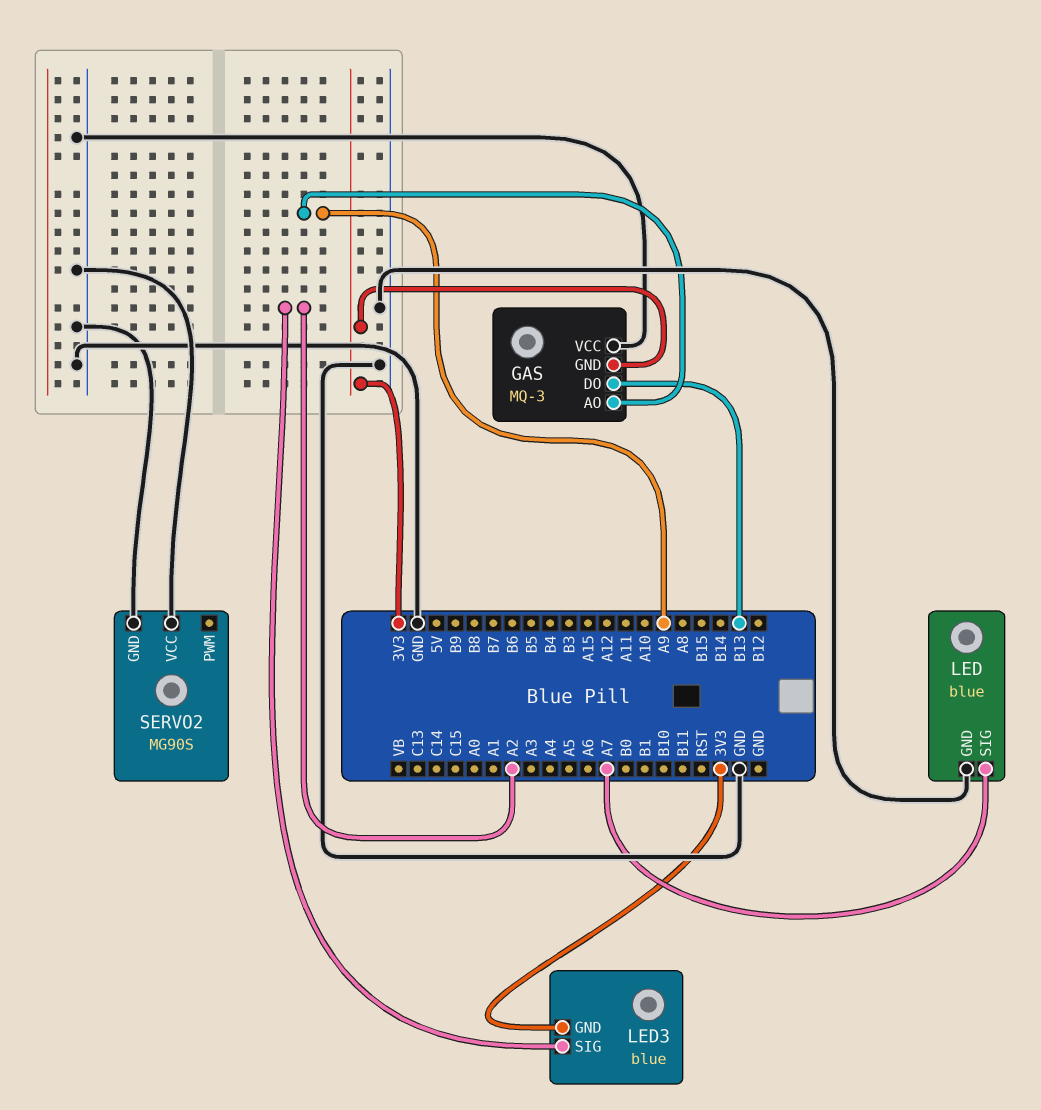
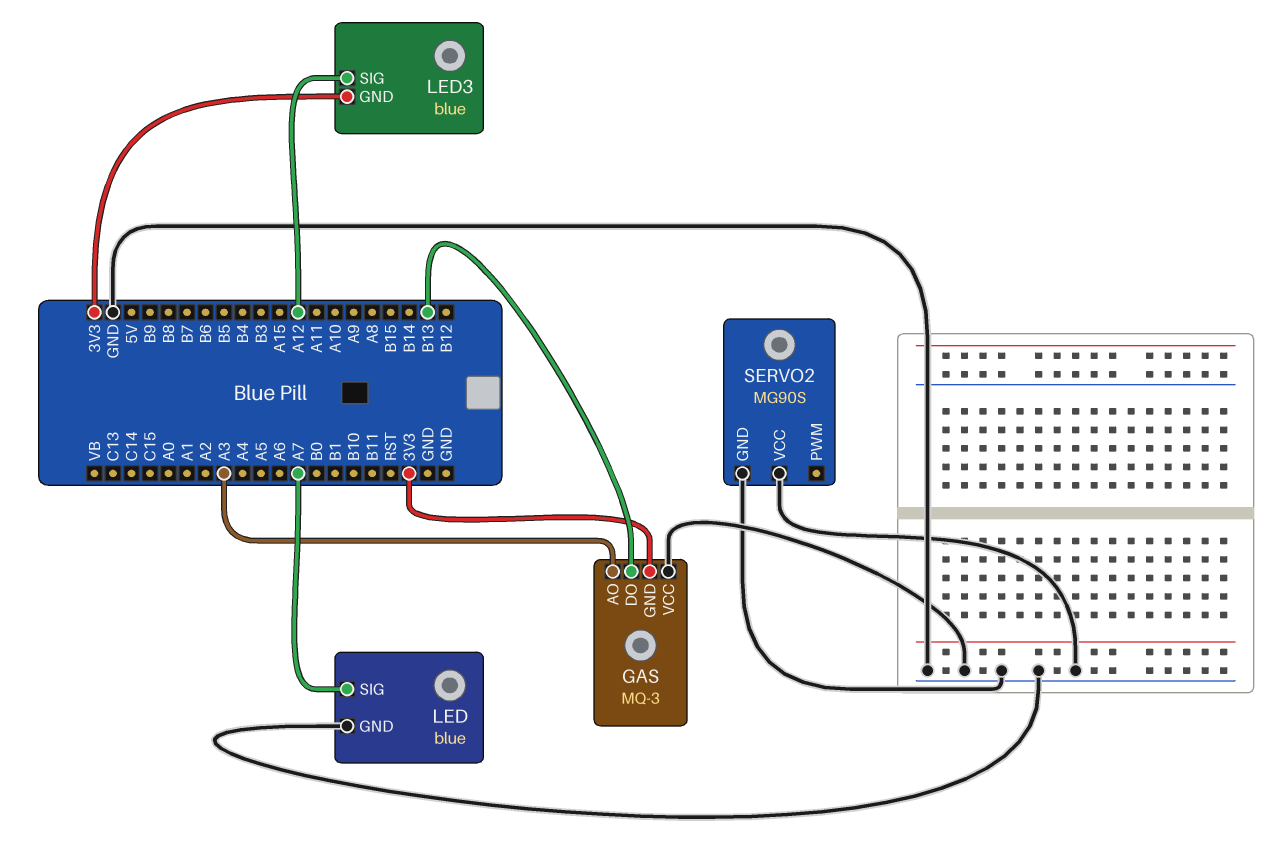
GAS pin AO: A9 -> A3
LED3 pin SIG: A2 -> A12

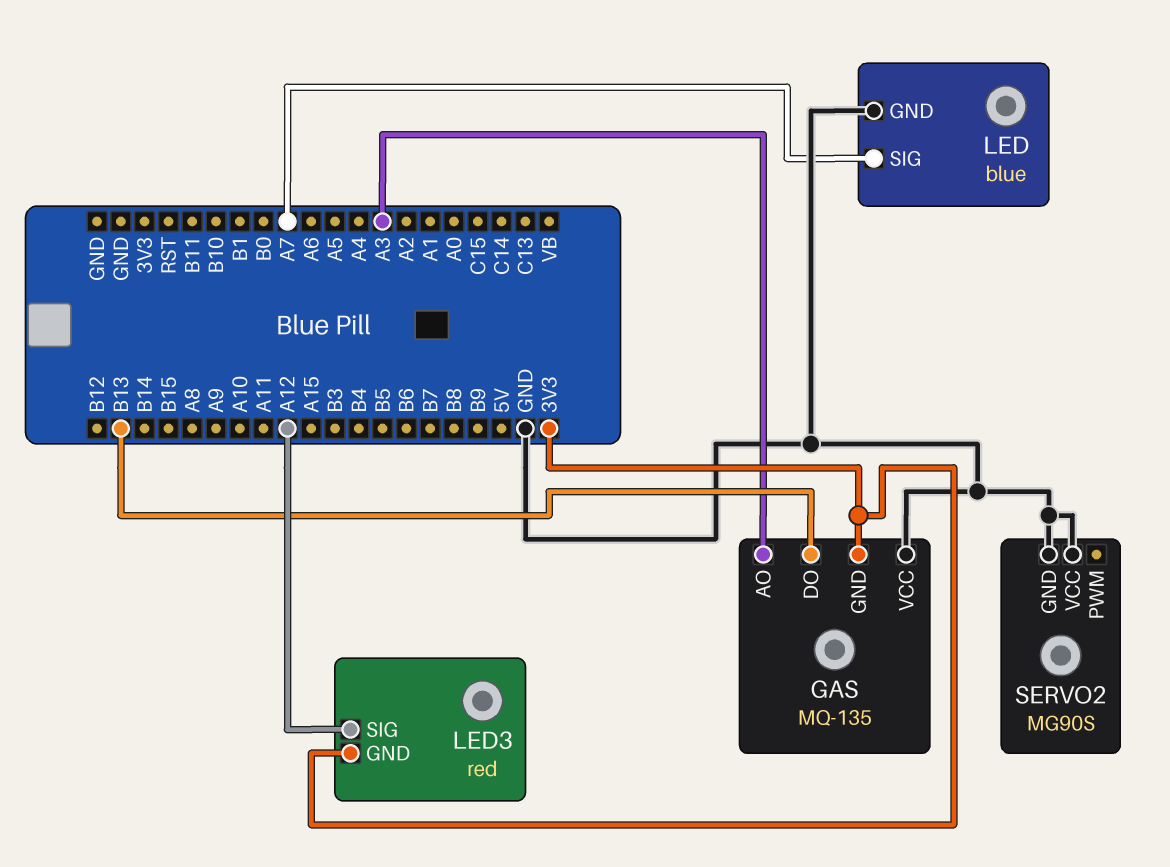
GAS: MQ-3 -> MQ-135
LED3: blue -> red

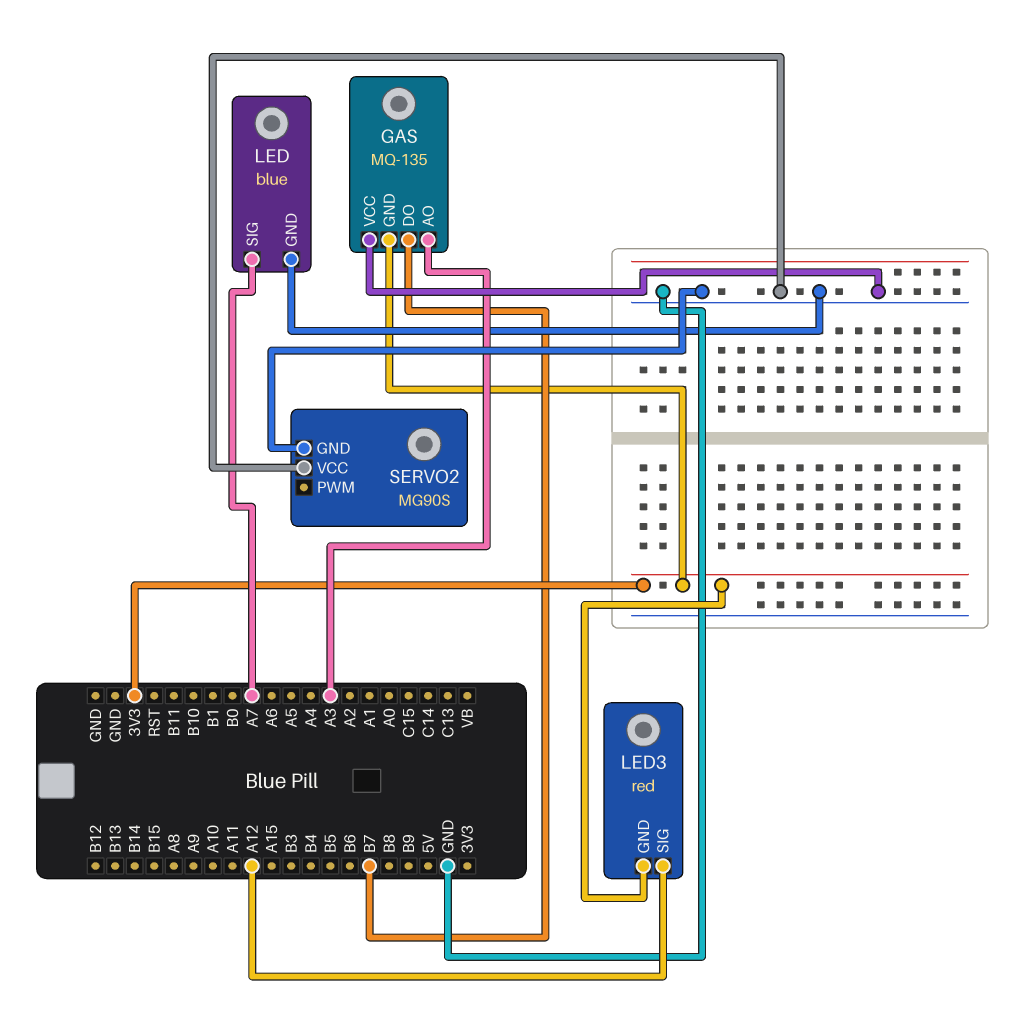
GAS pin DO: B13 -> B7

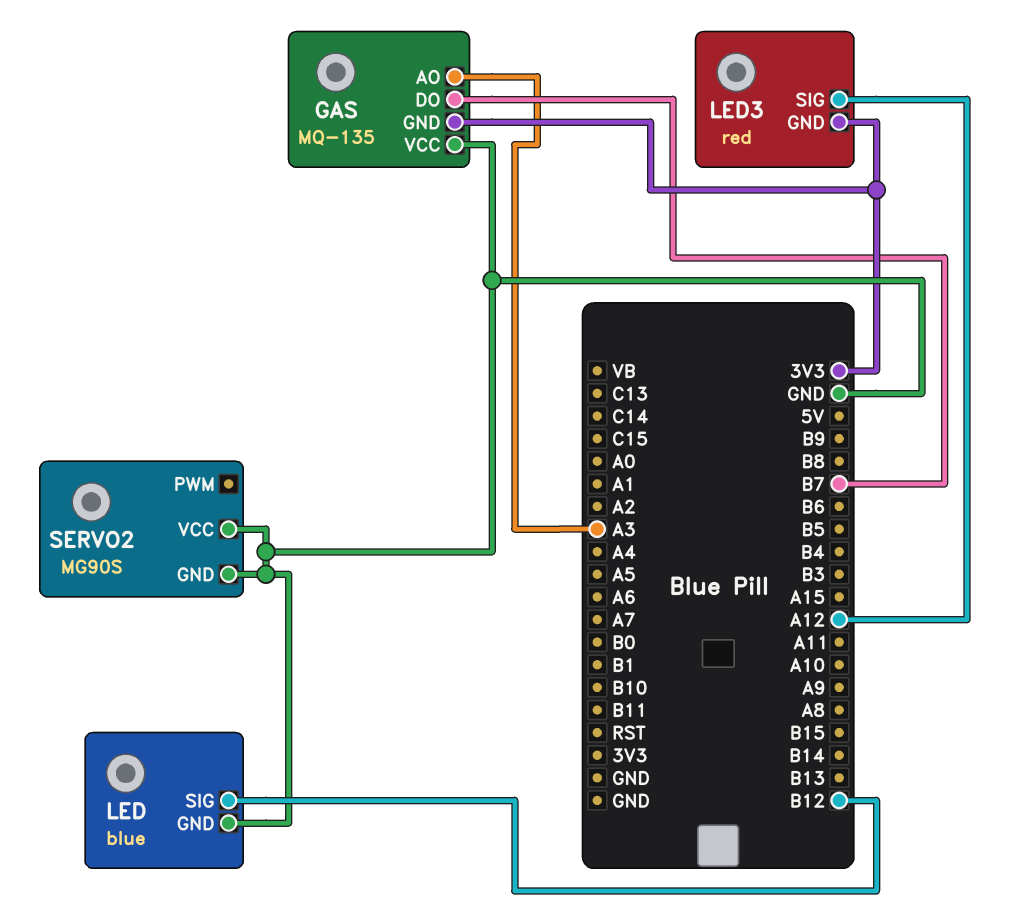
LED pin SIG: A7 -> B12

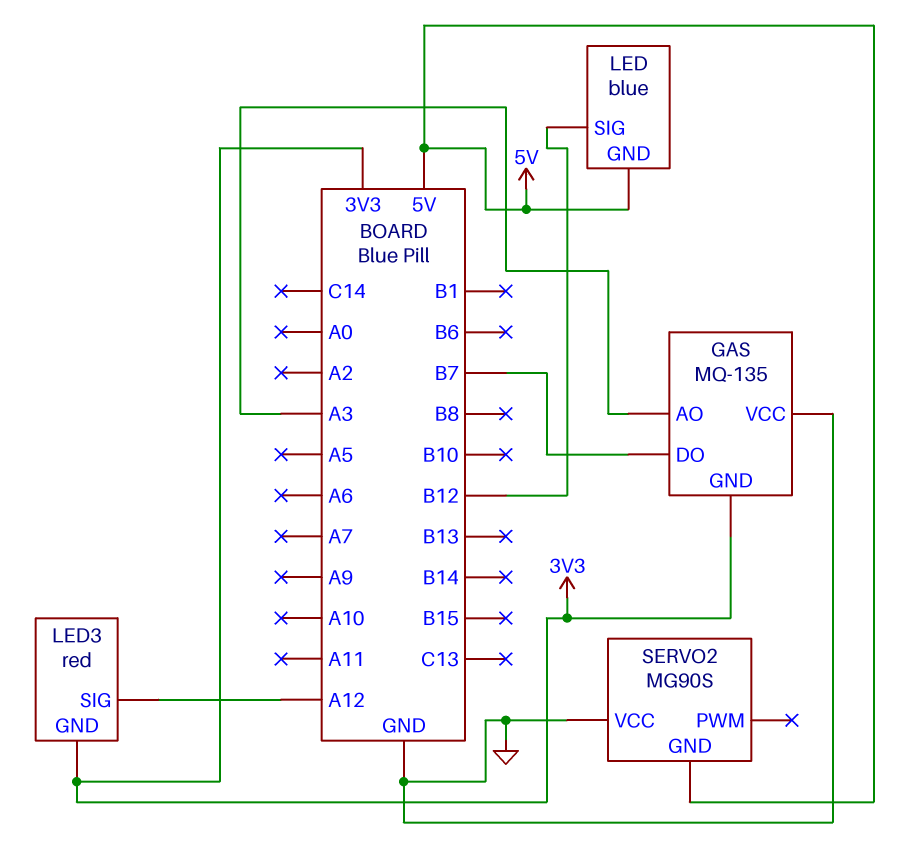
LED pin GND: GND -> 5V
SERVO2 pin GND: GND -> 5V

